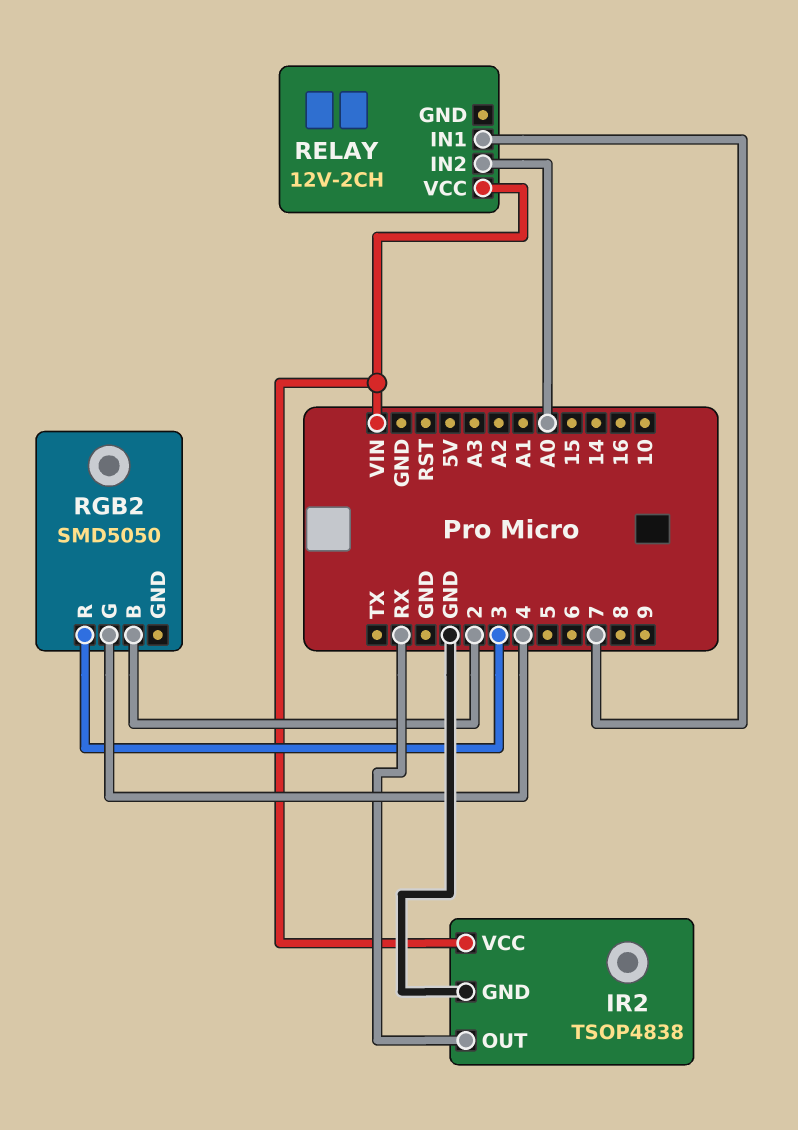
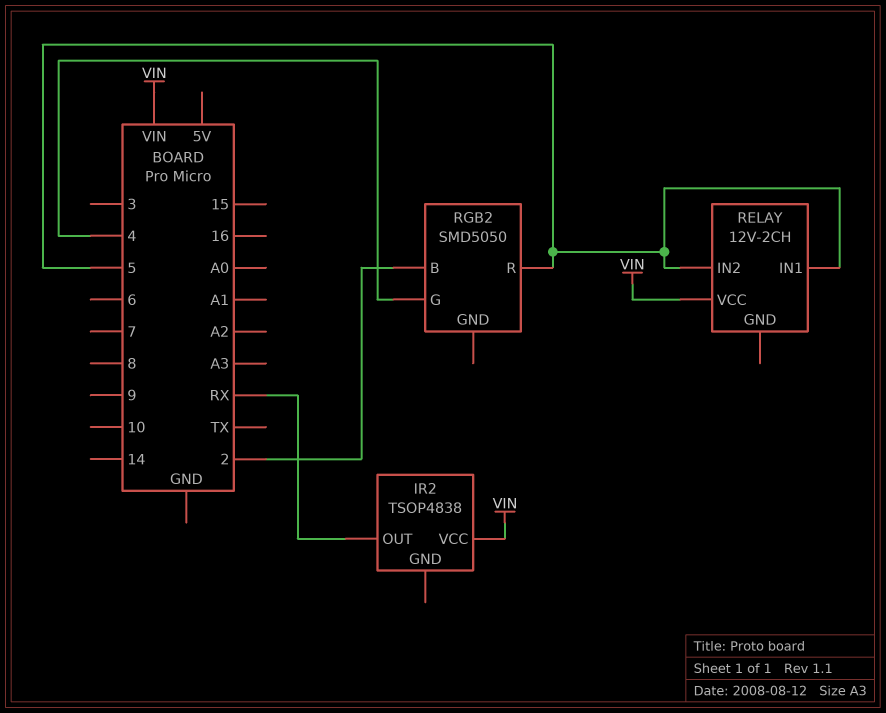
IR2 pin GND: GND -> none
RELAY pin IN1: 7 -> 5
RELAY pin IN2: A0 -> 5
RGB2 pin R: 3 -> 5

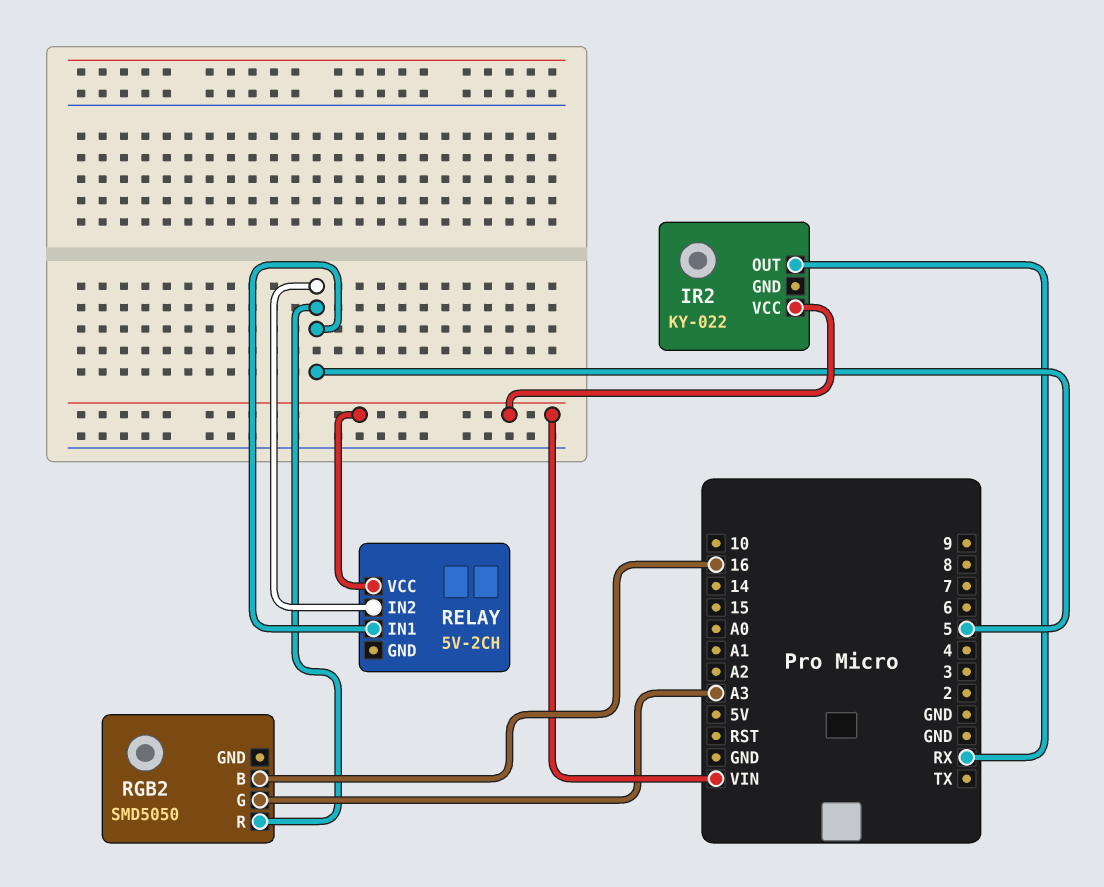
IR2: TSOP4838 -> KY-022
RELAY: 12V-2CH -> 5V-2CH
RGB2 pin B: 2 -> 16
RGB2 pin G: 4 -> A3

